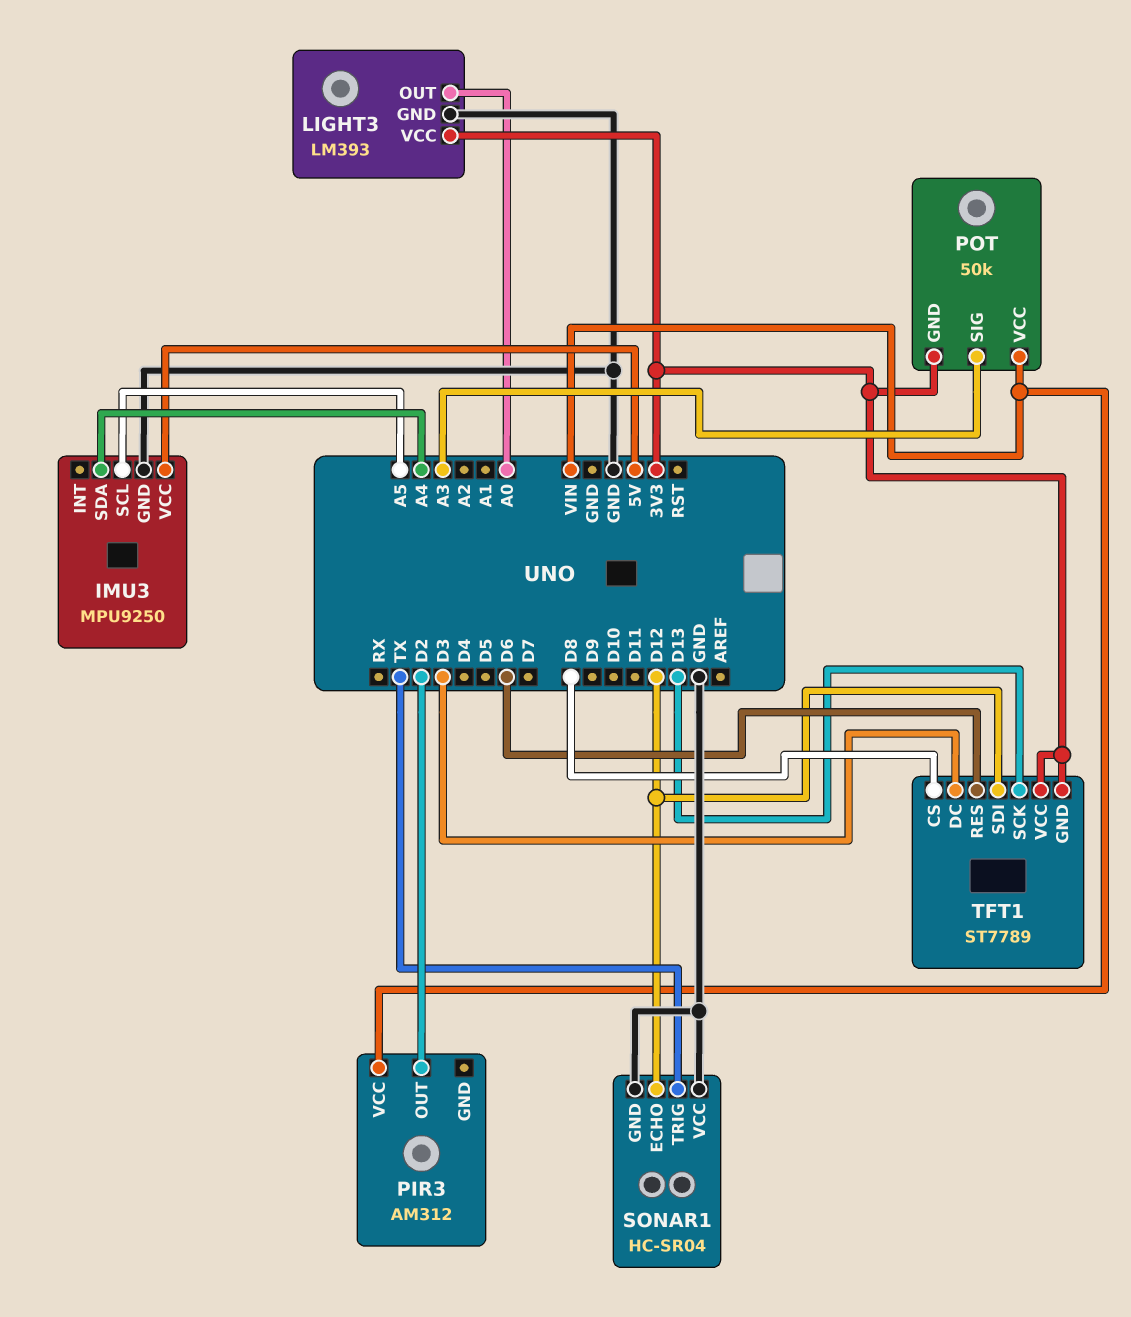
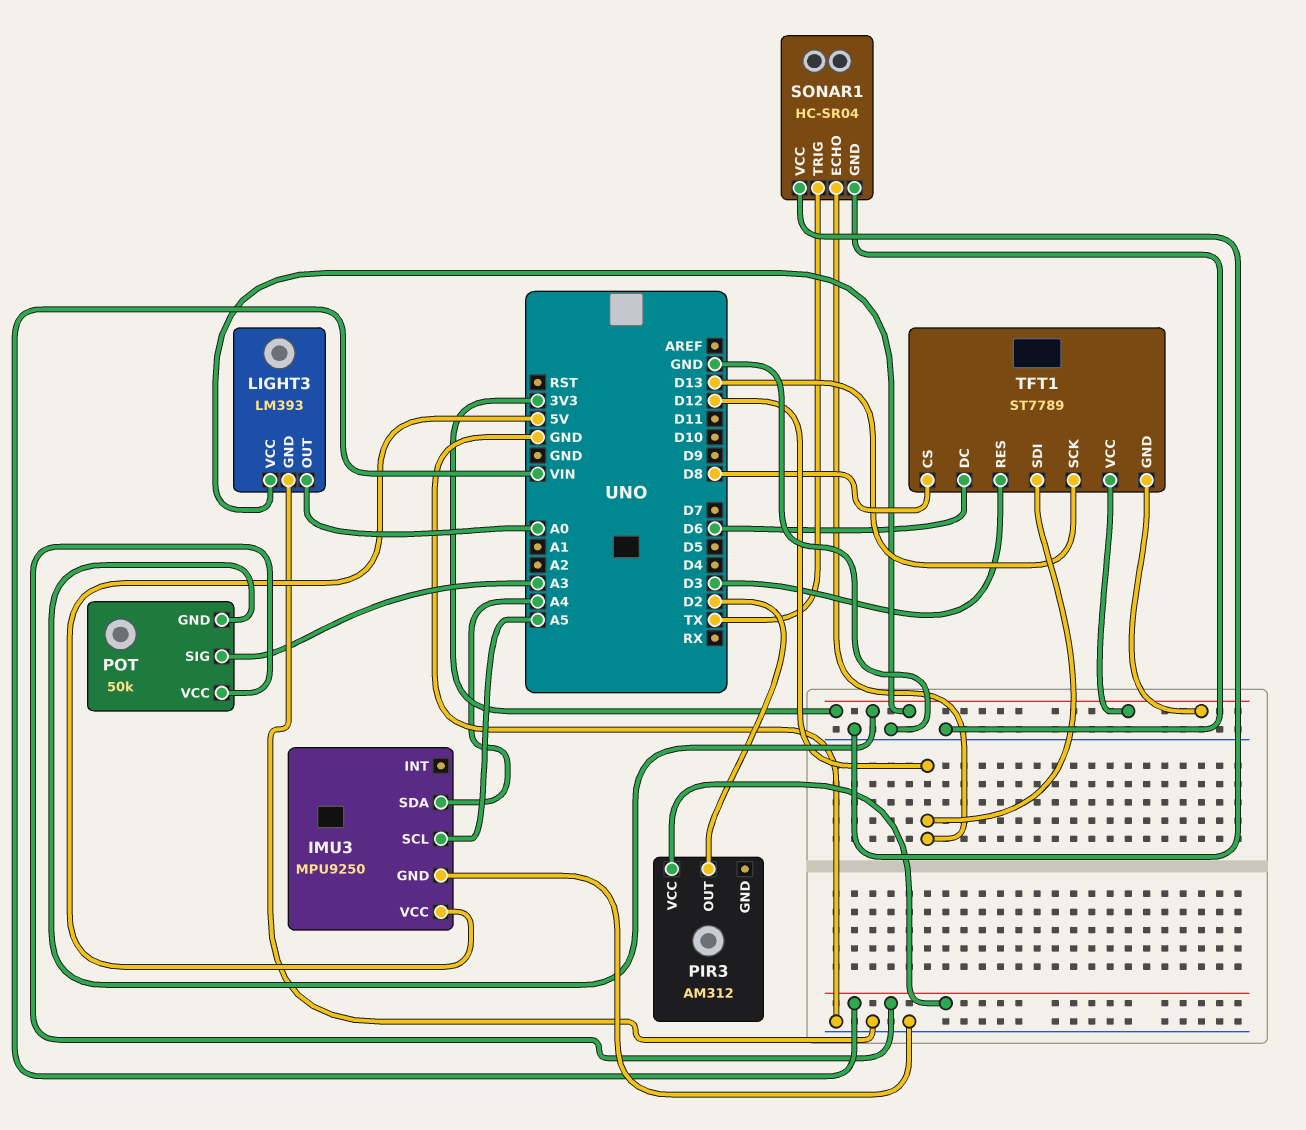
TFT1 pin DC: D3 -> D6
TFT1 pin RES: D6 -> D3

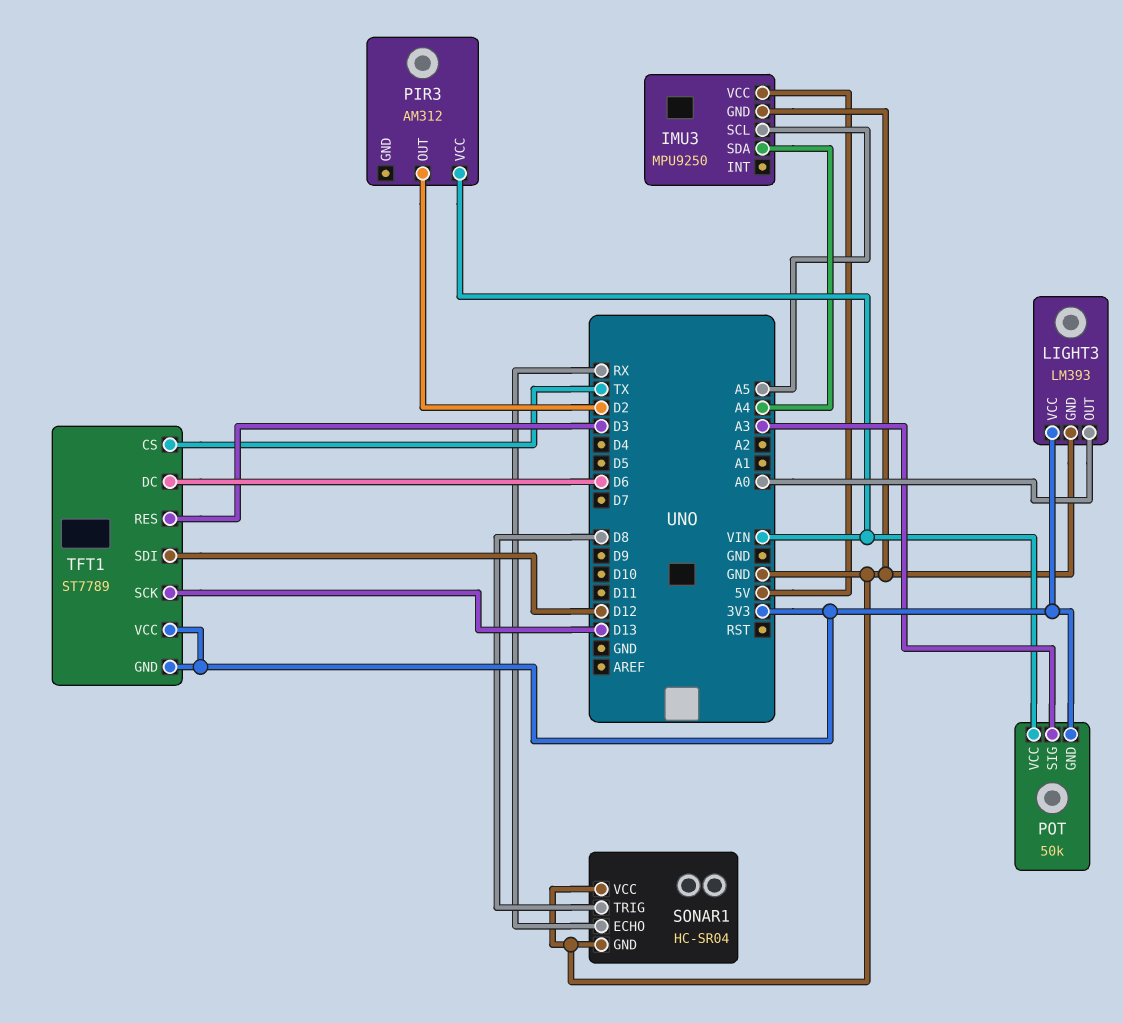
SONAR1 pin ECHO: D12 -> RX
SONAR1 pin TRIG: TX -> D8
TFT1 pin CS: D8 -> TX

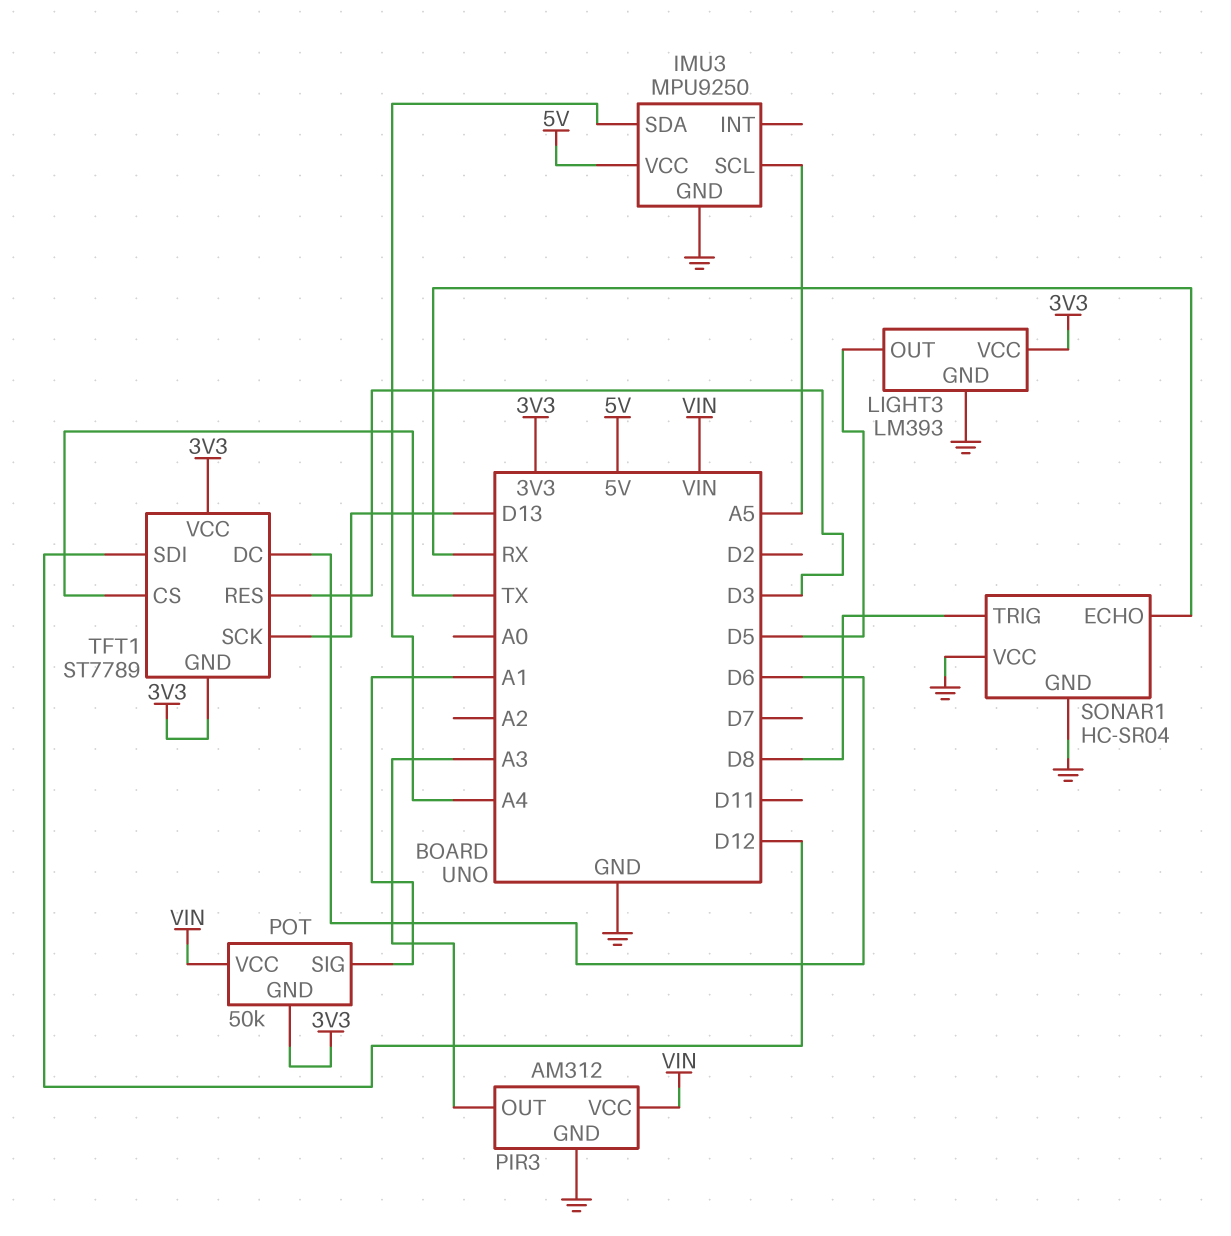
LIGHT3 pin OUT: A0 -> D5
PIR3 pin GND: none -> GND
PIR3 pin OUT: D2 -> A3
POT pin SIG: A3 -> A1

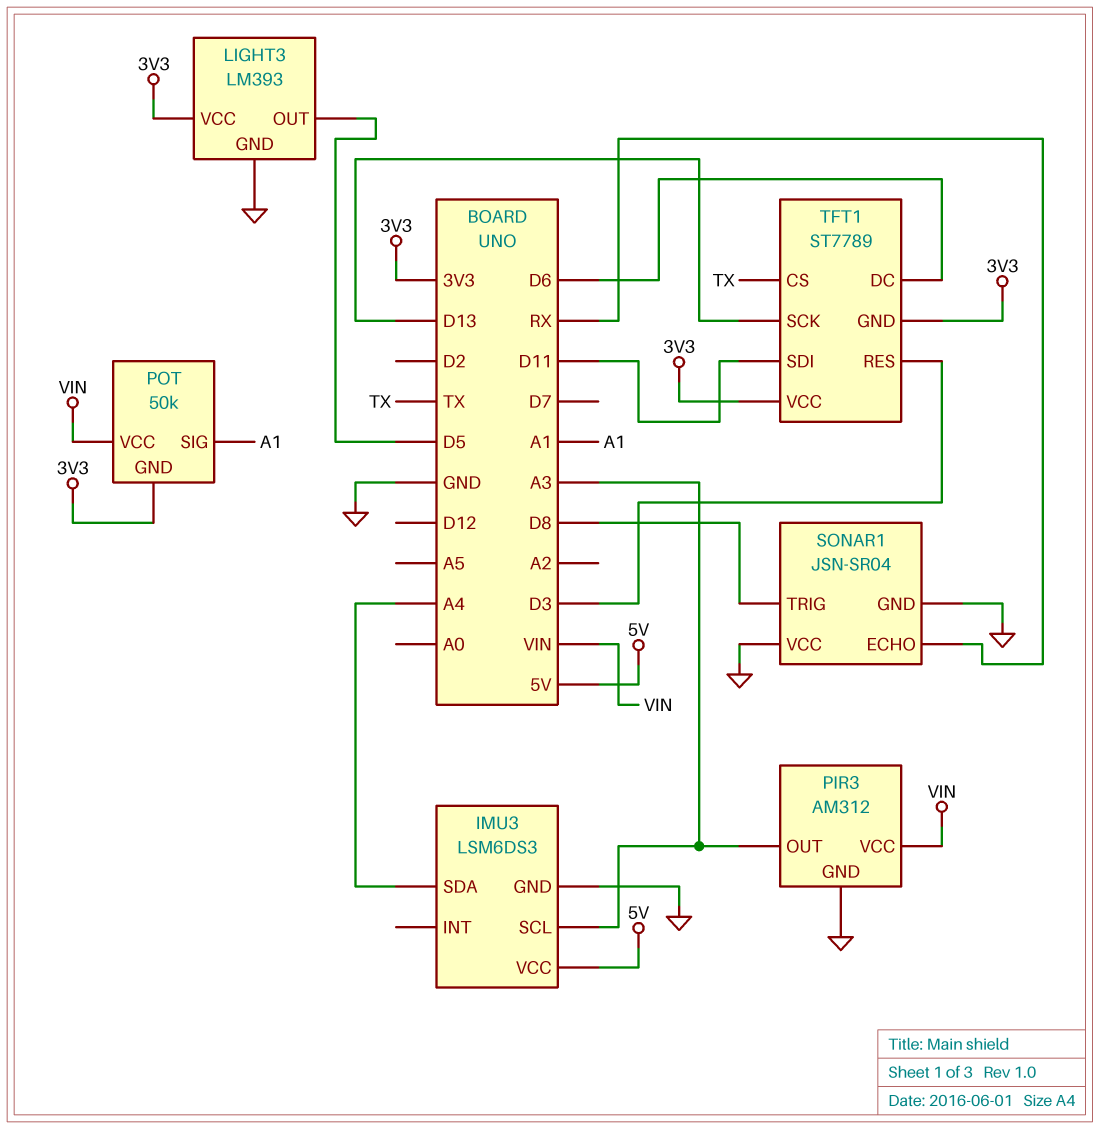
IMU3: MPU9250 -> LSM6DS3
IMU3 pin SCL: A5 -> A3
SONAR1: HC-SR04 -> JSN-SR04
TFT1 pin SDI: D12 -> D11

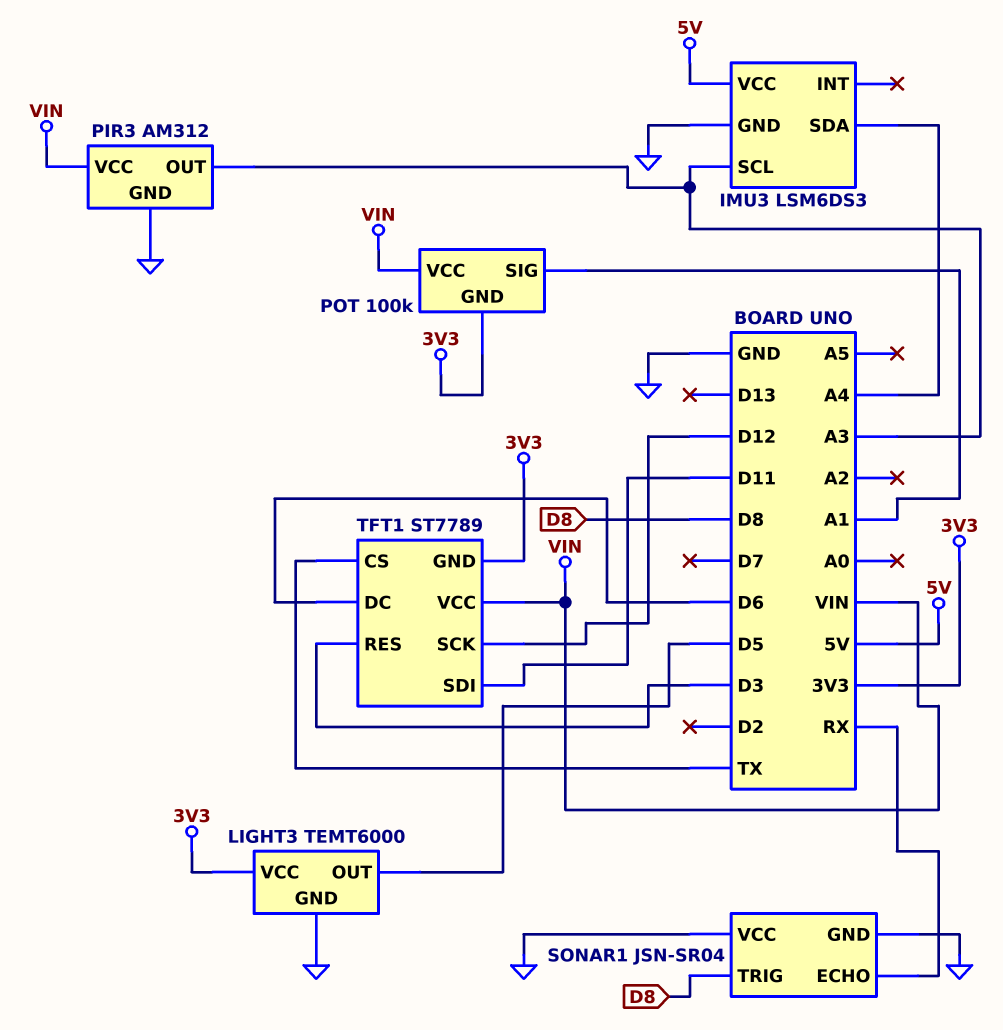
LIGHT3: LM393 -> TEMT6000
POT: 50k -> 100k
TFT1 pin SCK: D13 -> D12
TFT1 pin VCC: 3V3 -> VIN

